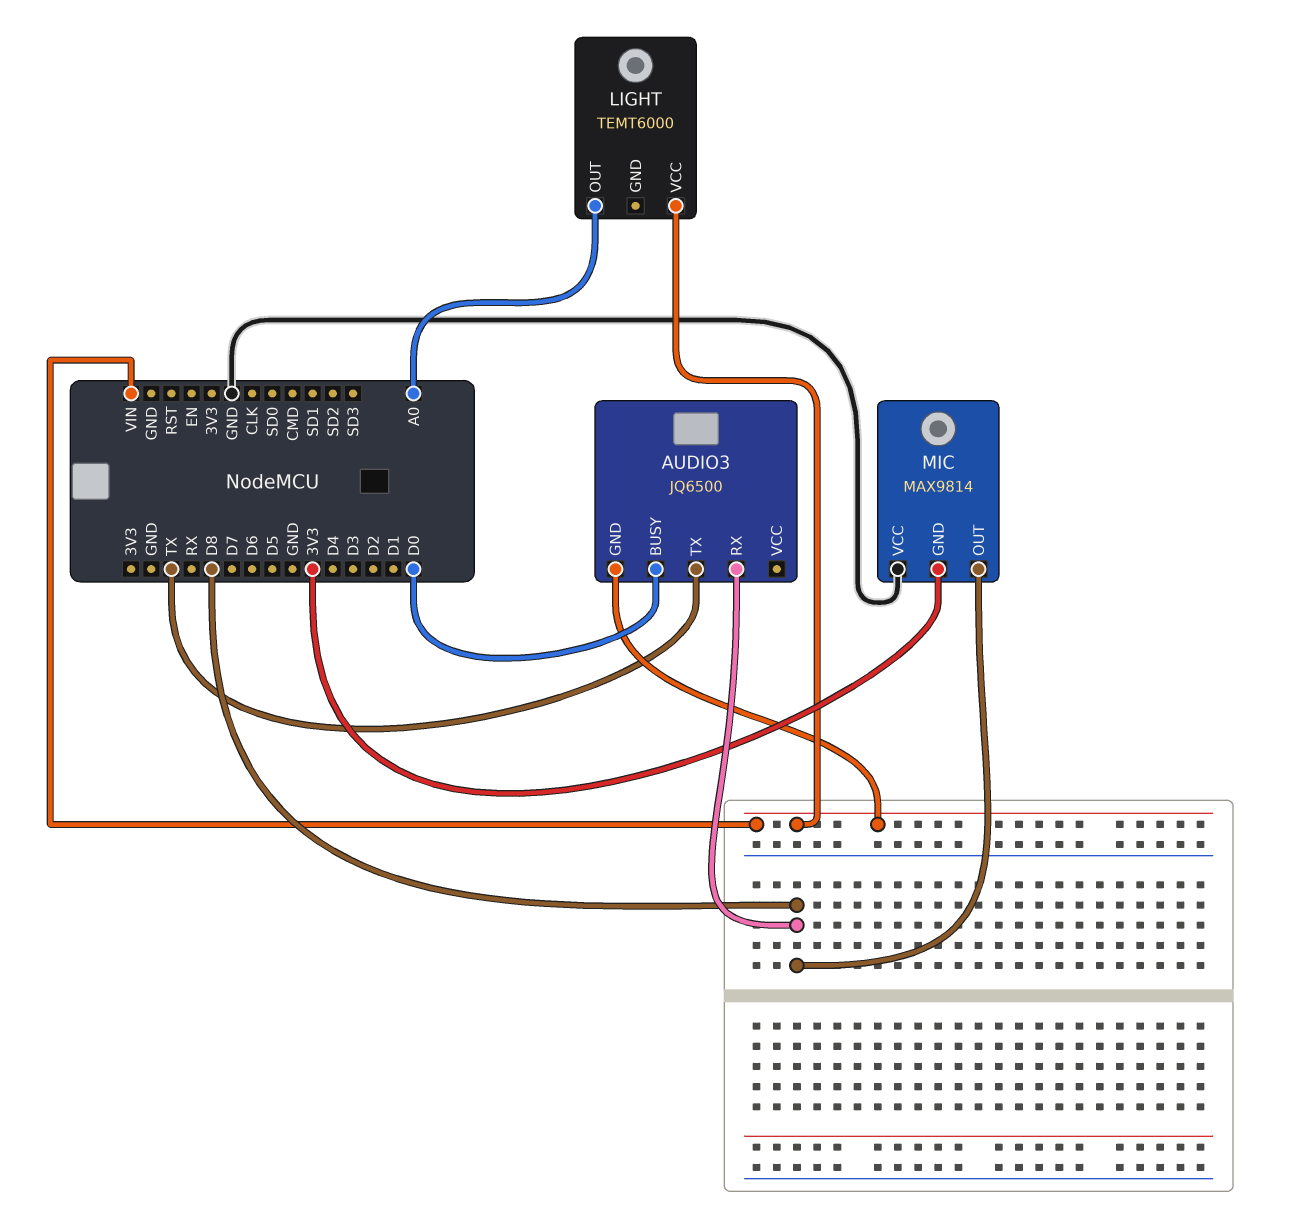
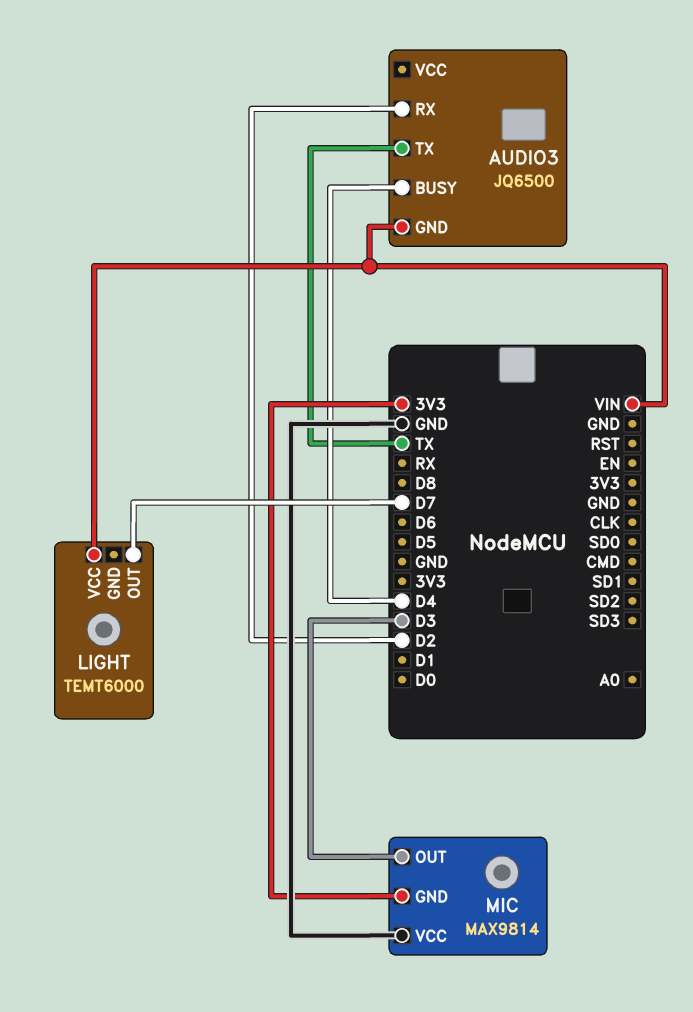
AUDIO3 pin BUSY: D0 -> D4
AUDIO3 pin RX: D8 -> D2
LIGHT pin OUT: A0 -> D7
MIC pin OUT: D8 -> D3

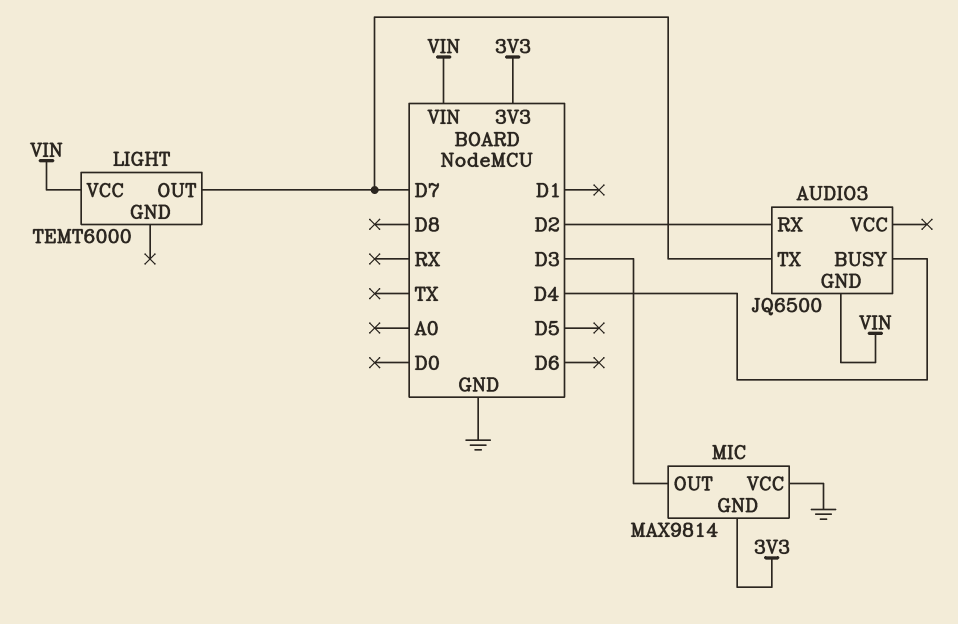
AUDIO3 pin TX: TX -> D7

